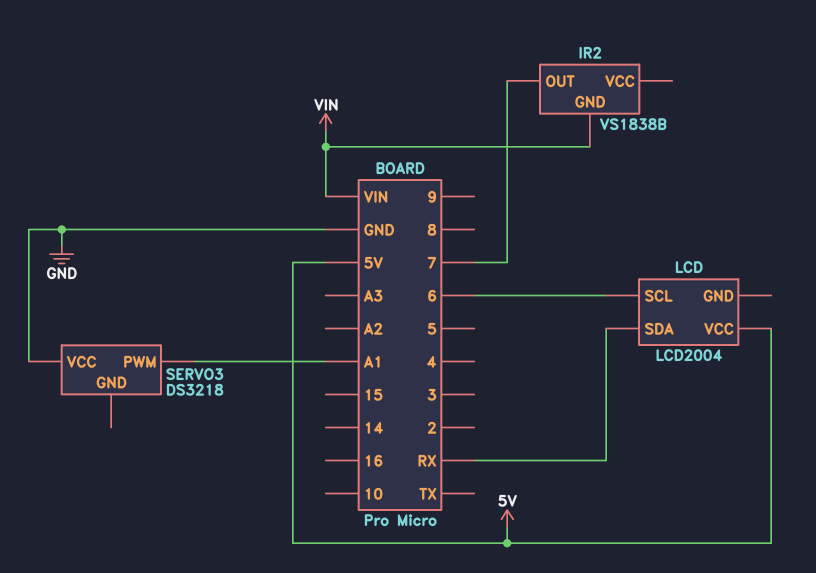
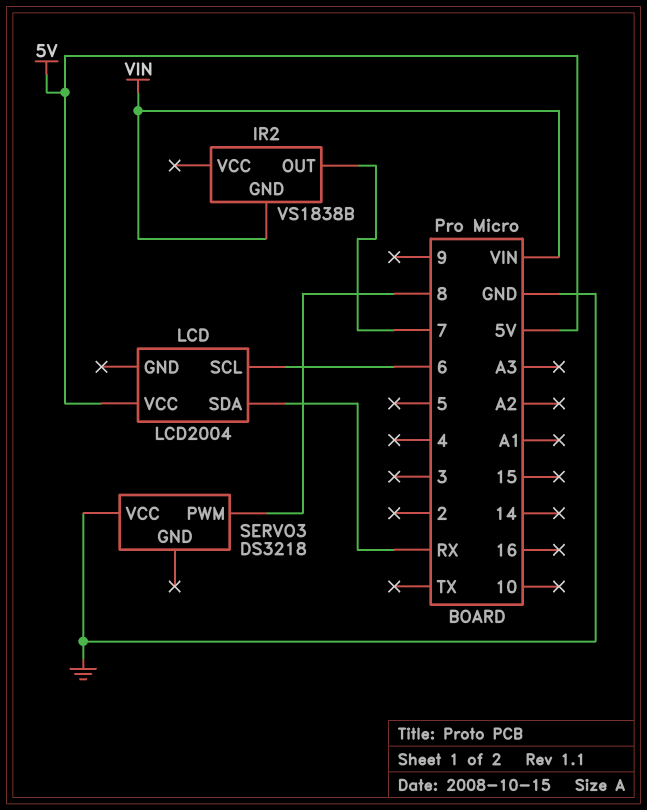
SERVO3 pin PWM: A1 -> 8

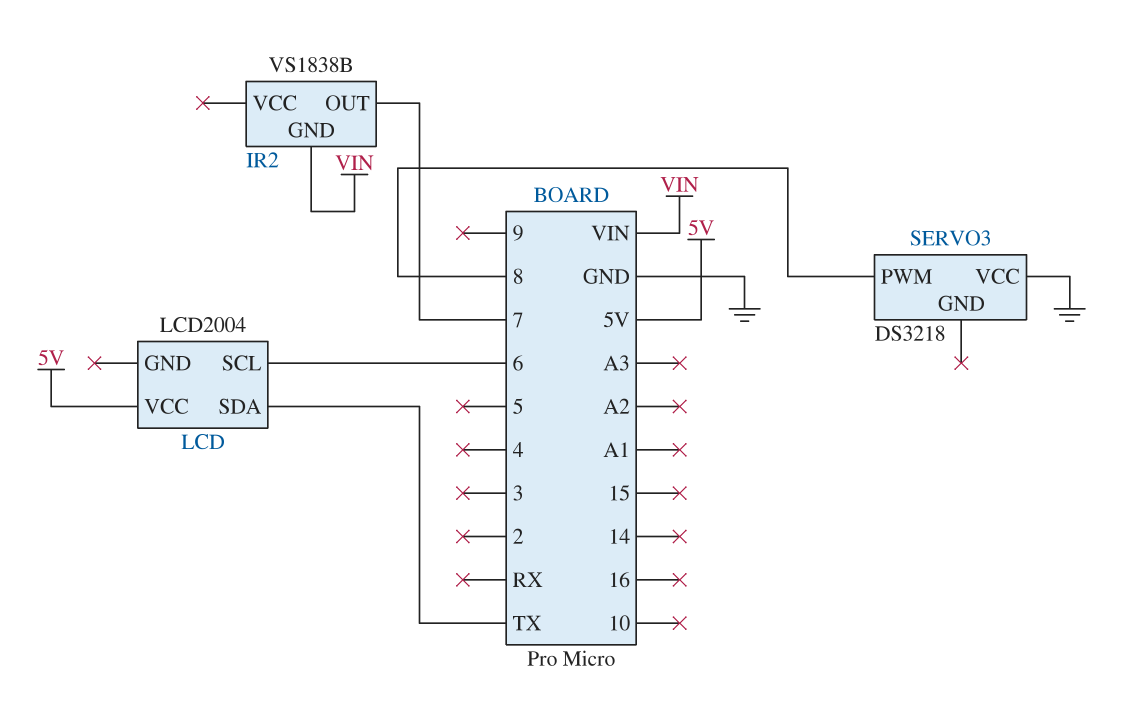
LCD pin SDA: RX -> TX

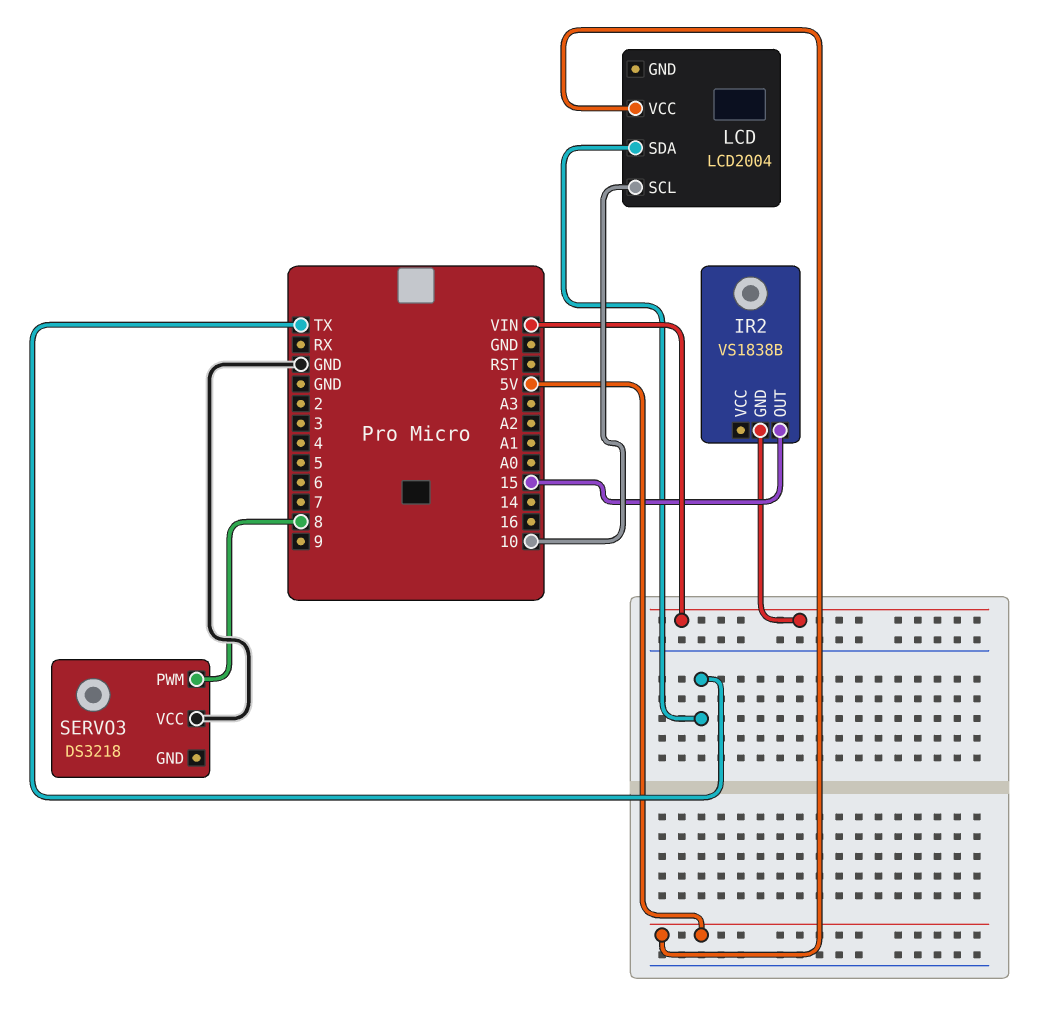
IR2 pin OUT: 7 -> 15
LCD pin SCL: 6 -> 10

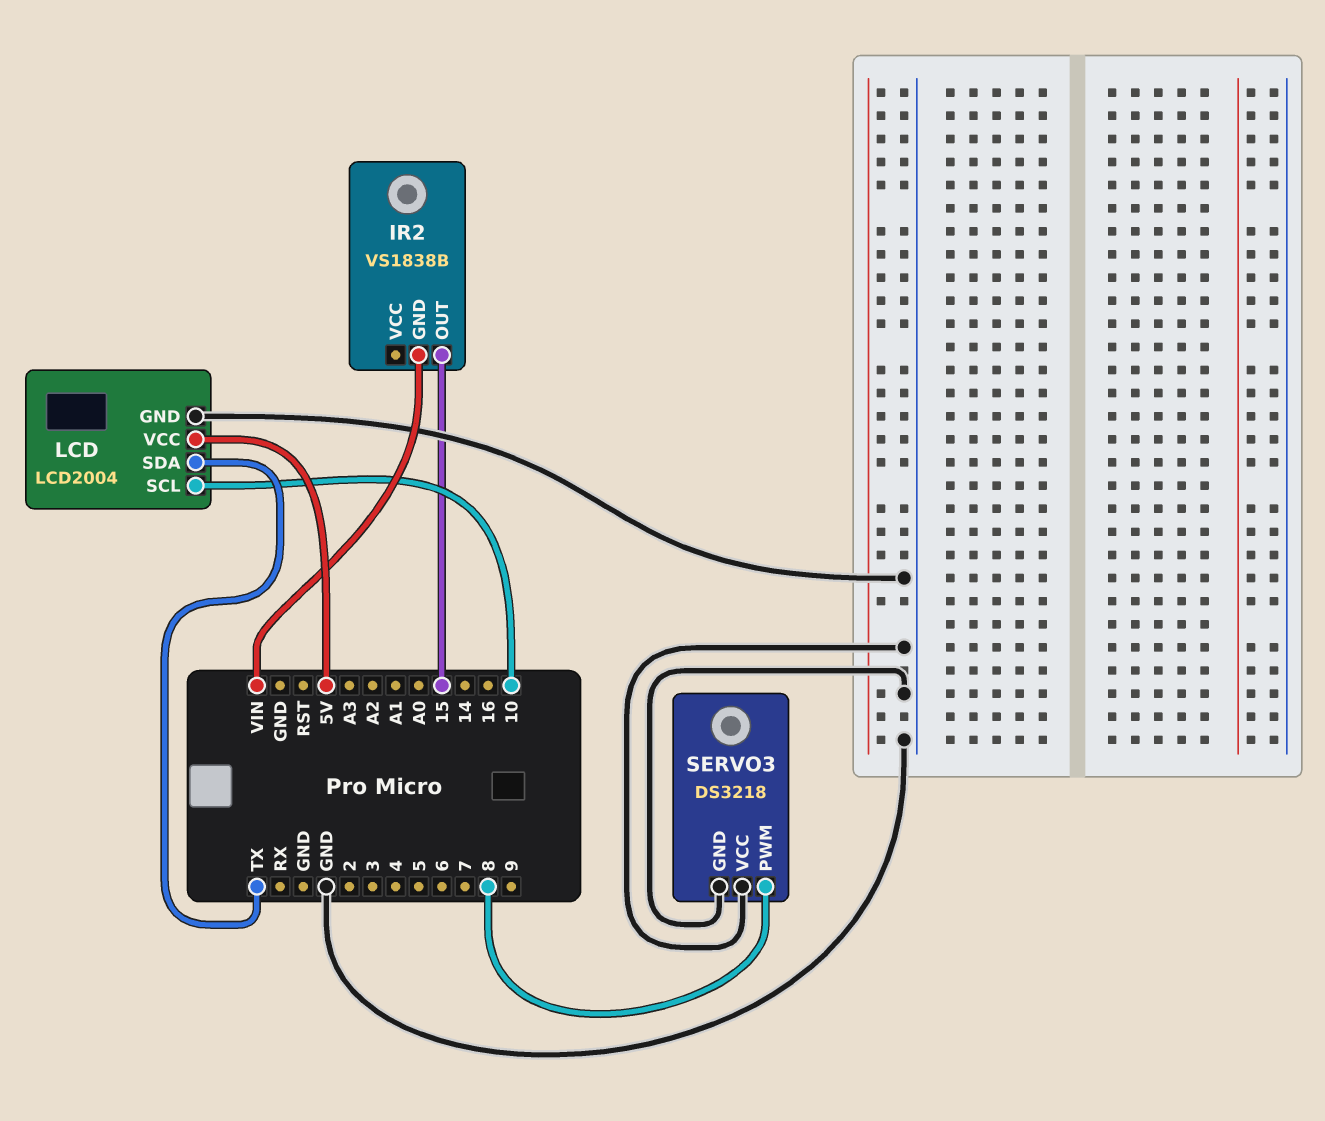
LCD pin GND: none -> GND
SERVO3 pin GND: none -> GND

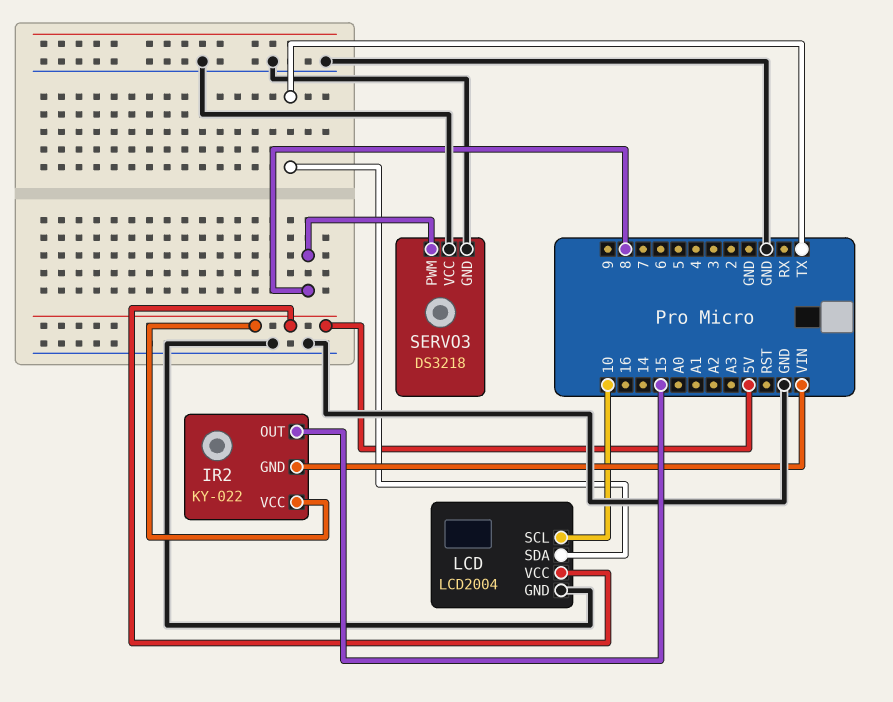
IR2: VS1838B -> KY-022
IR2 pin VCC: none -> 5V

